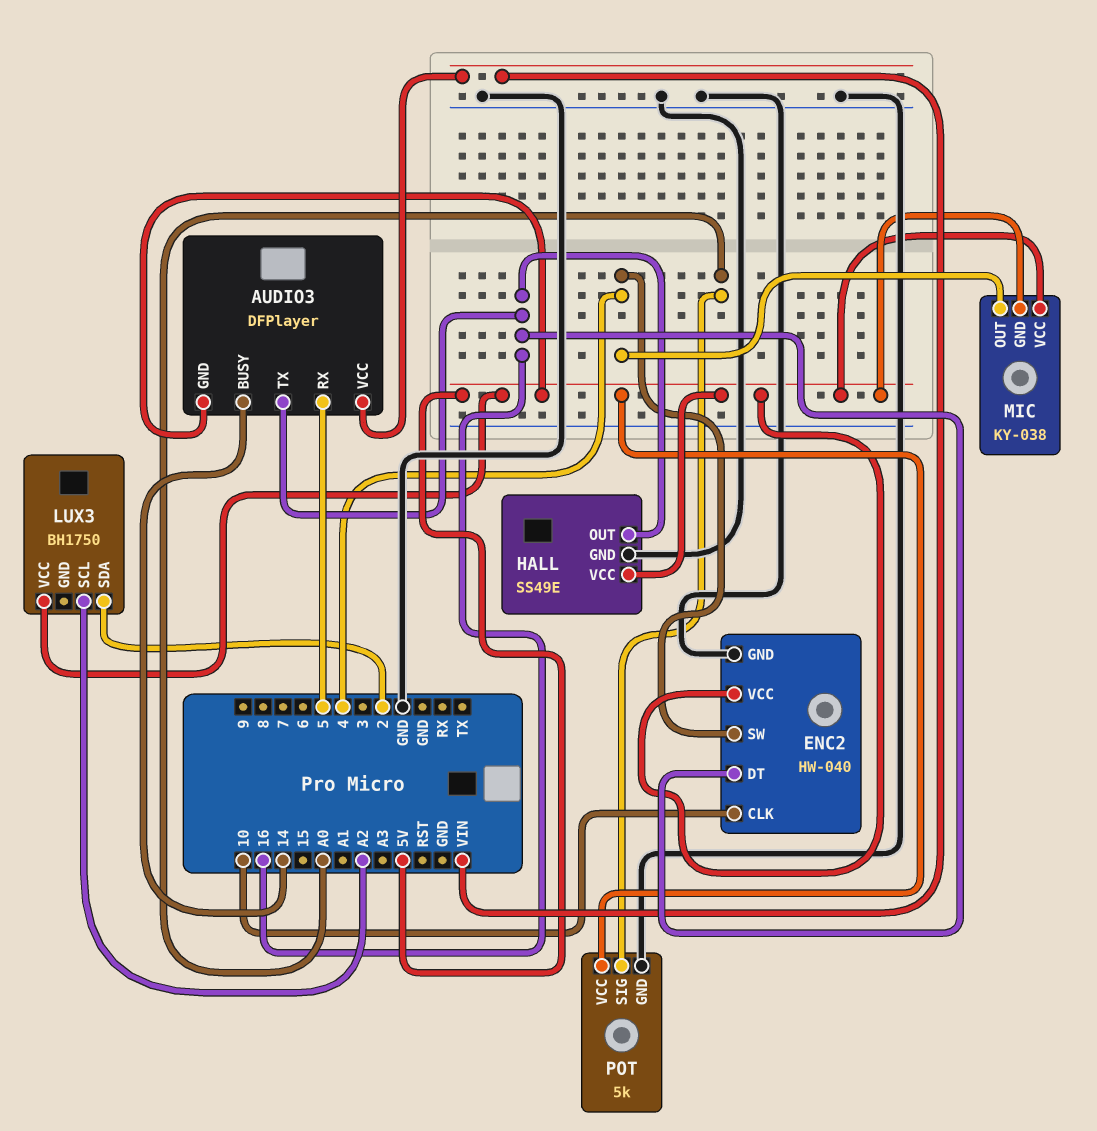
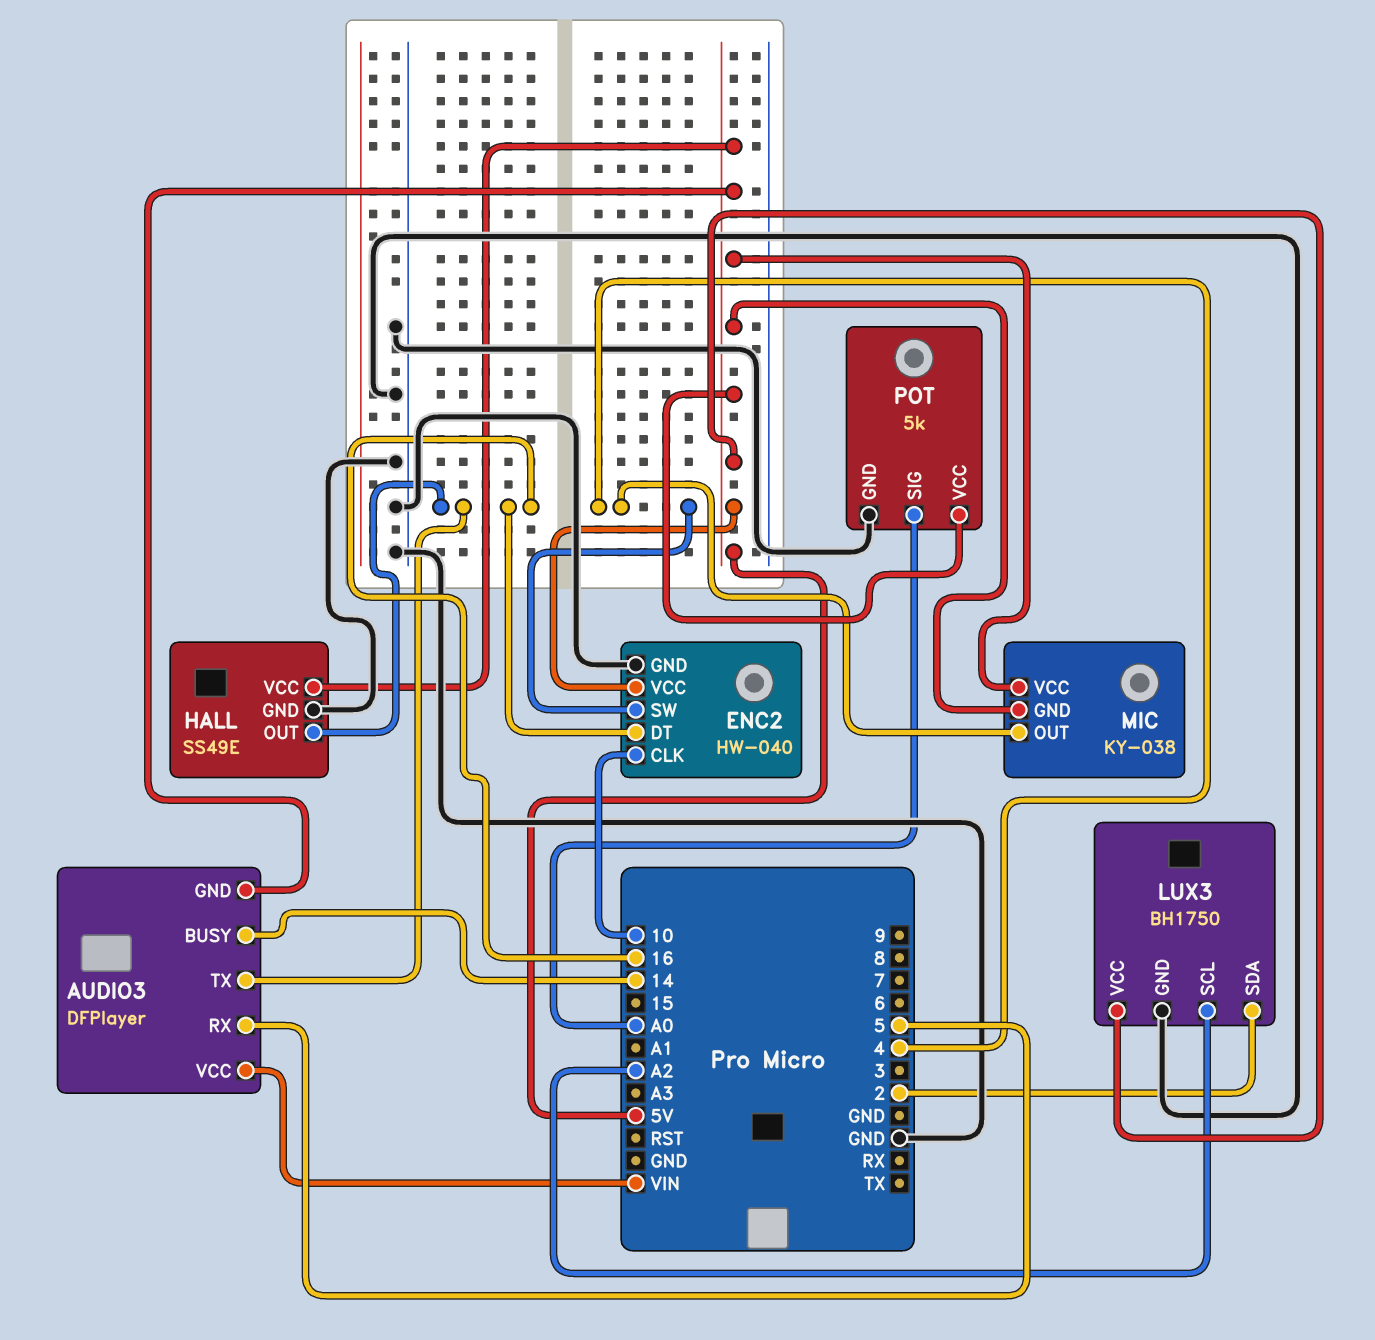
LUX3 pin GND: none -> GND

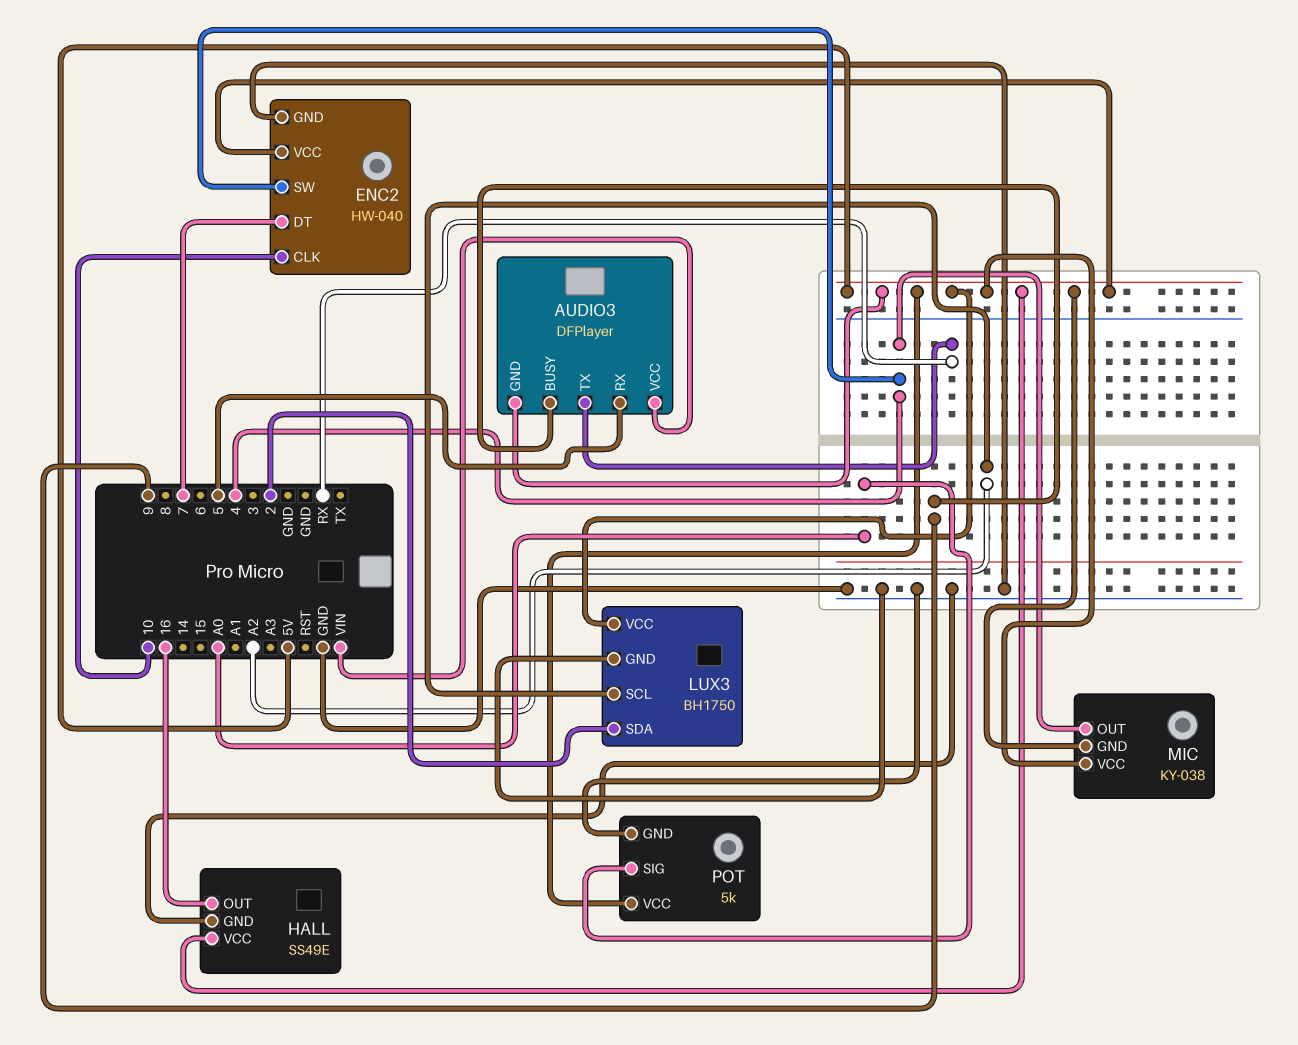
AUDIO3 pin BUSY: 14 -> 9
AUDIO3 pin TX: 16 -> RX
ENC2 pin DT: 16 -> 7

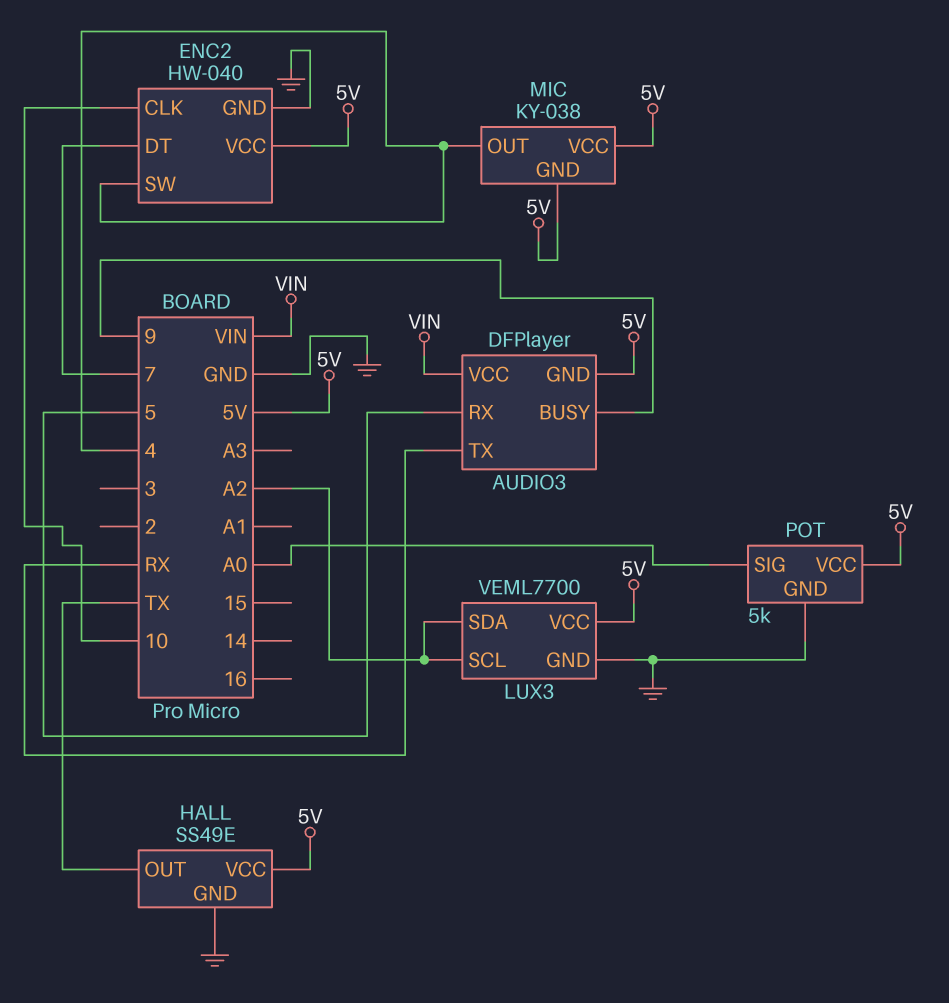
HALL pin OUT: 16 -> TX
LUX3: BH1750 -> VEML7700
LUX3 pin SDA: 2 -> A2

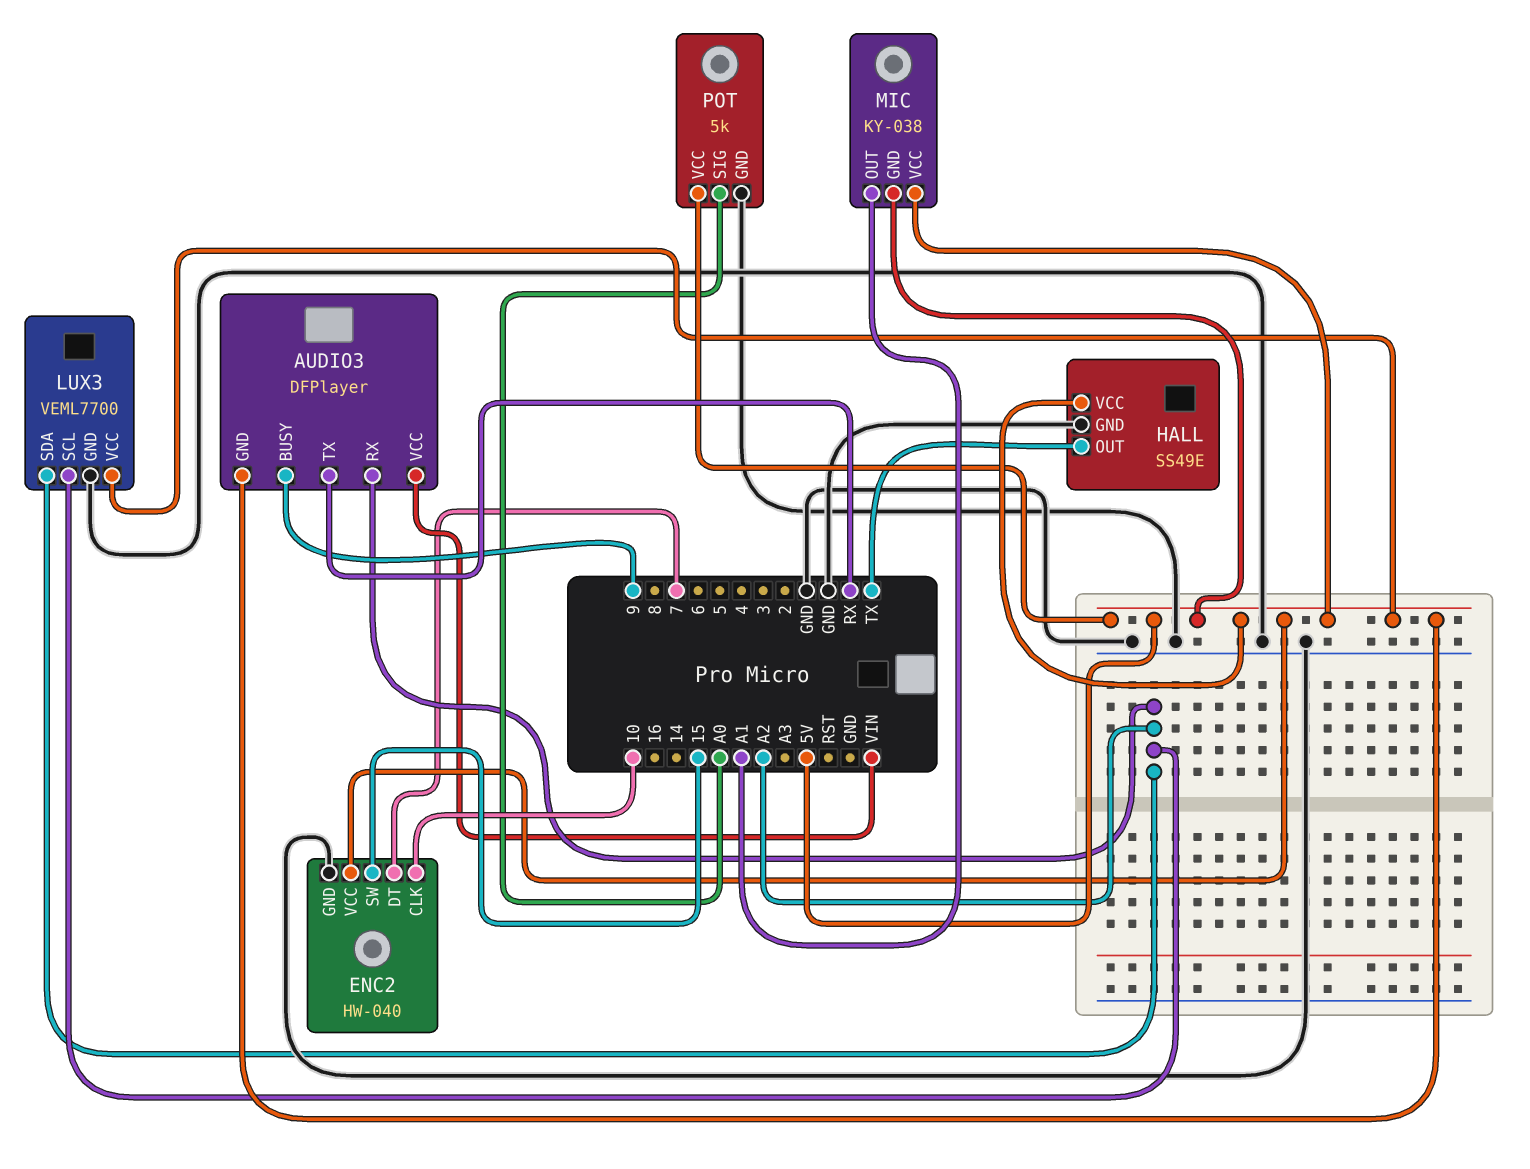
AUDIO3 pin RX: 5 -> A2
ENC2 pin SW: 4 -> 15
MIC pin OUT: 4 -> A1

